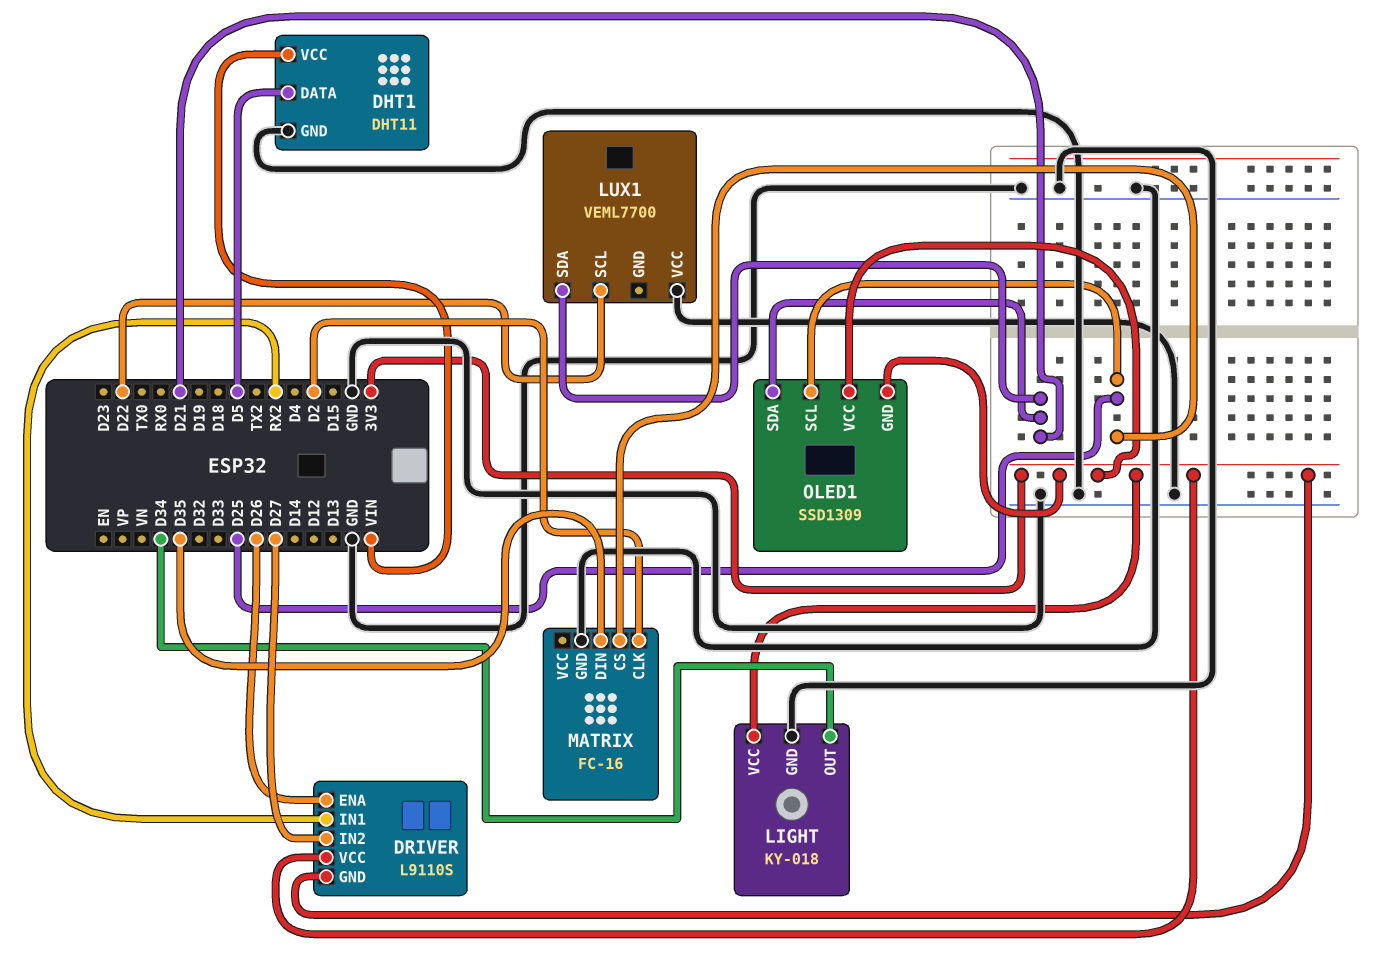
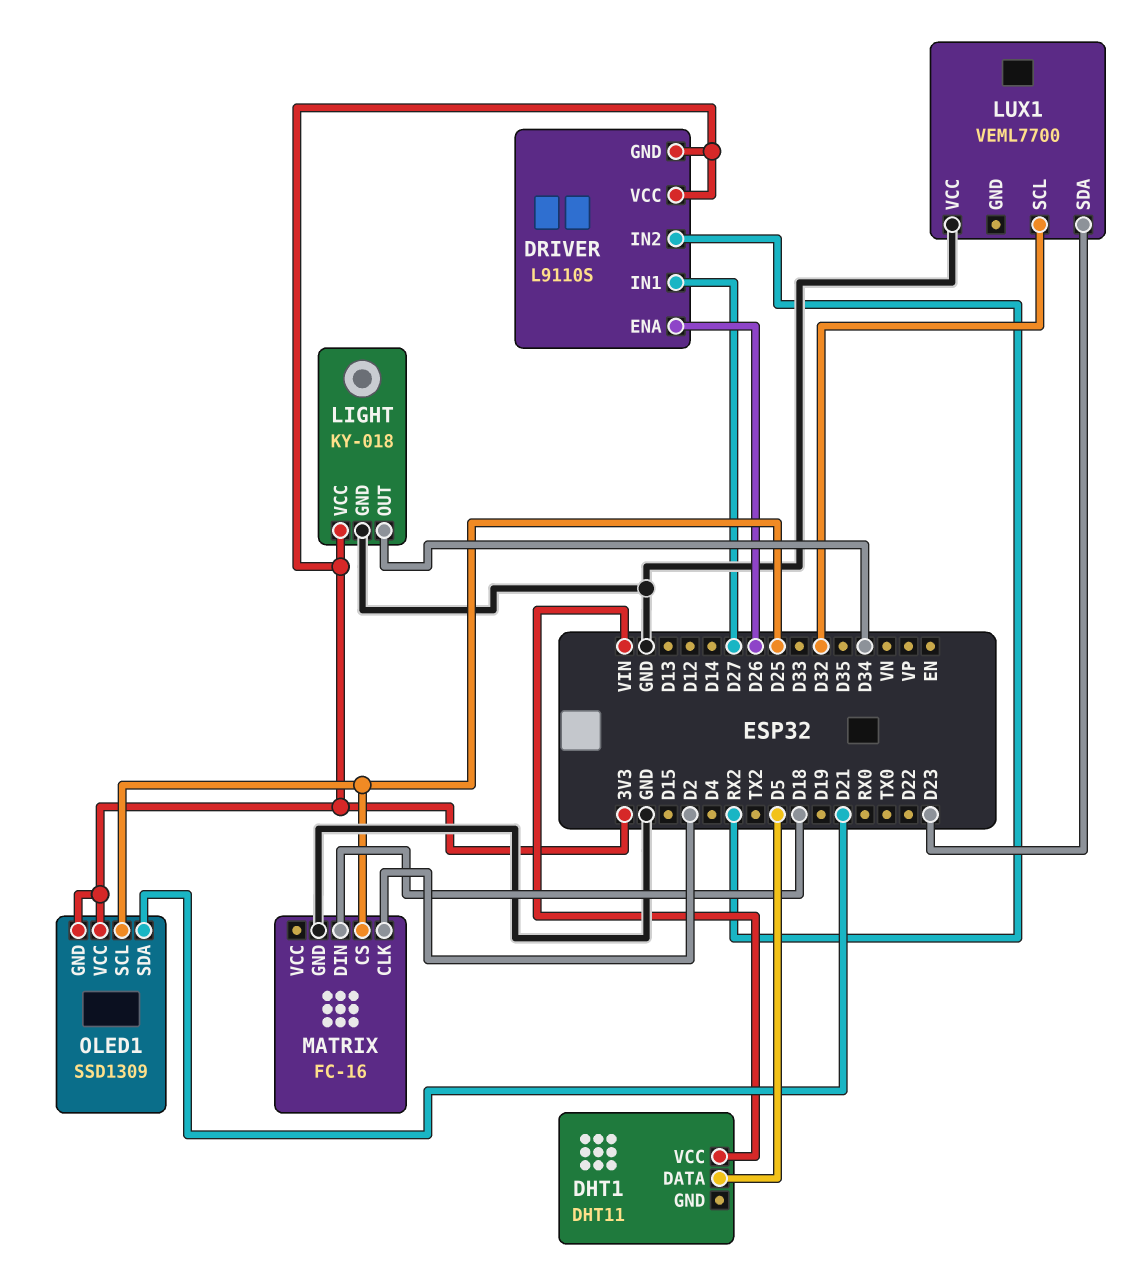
DHT1 pin GND: GND -> none
DRIVER pin IN1: RX2 -> D27
DRIVER pin IN2: D27 -> RX2
LUX1 pin SCL: D22 -> D32
LUX1 pin SDA: D21 -> D23
MATRIX pin DIN: D35 -> D18

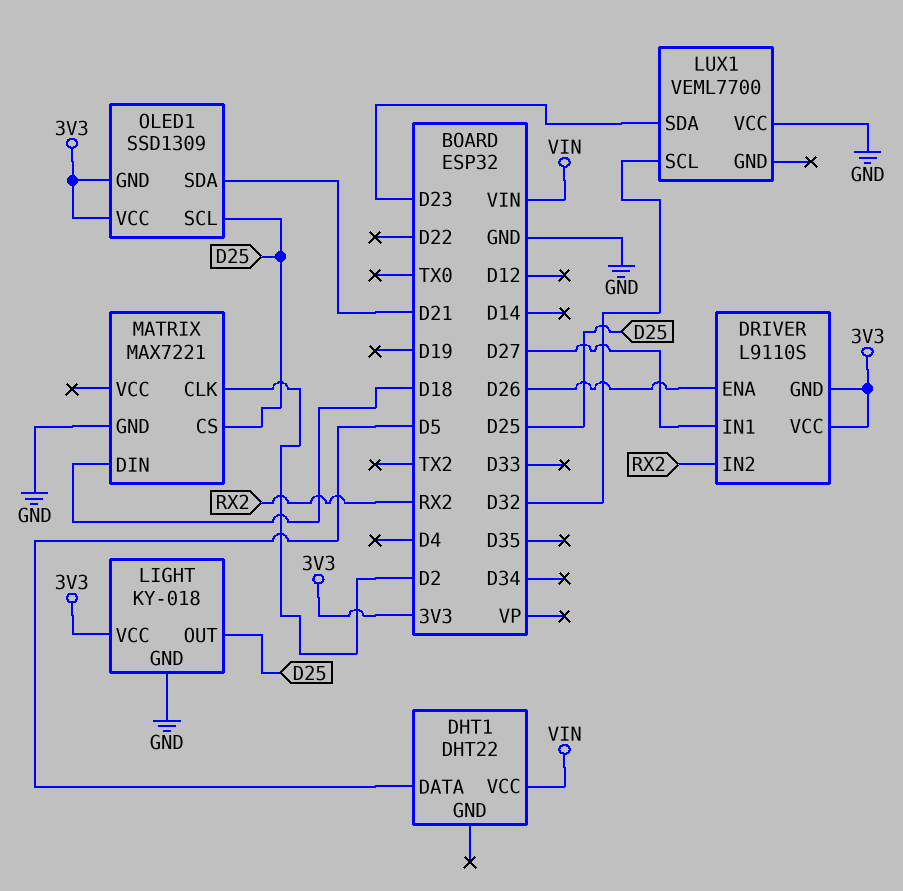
DHT1: DHT11 -> DHT22
LIGHT pin OUT: D34 -> D25
MATRIX: FC-16 -> MAX7221

